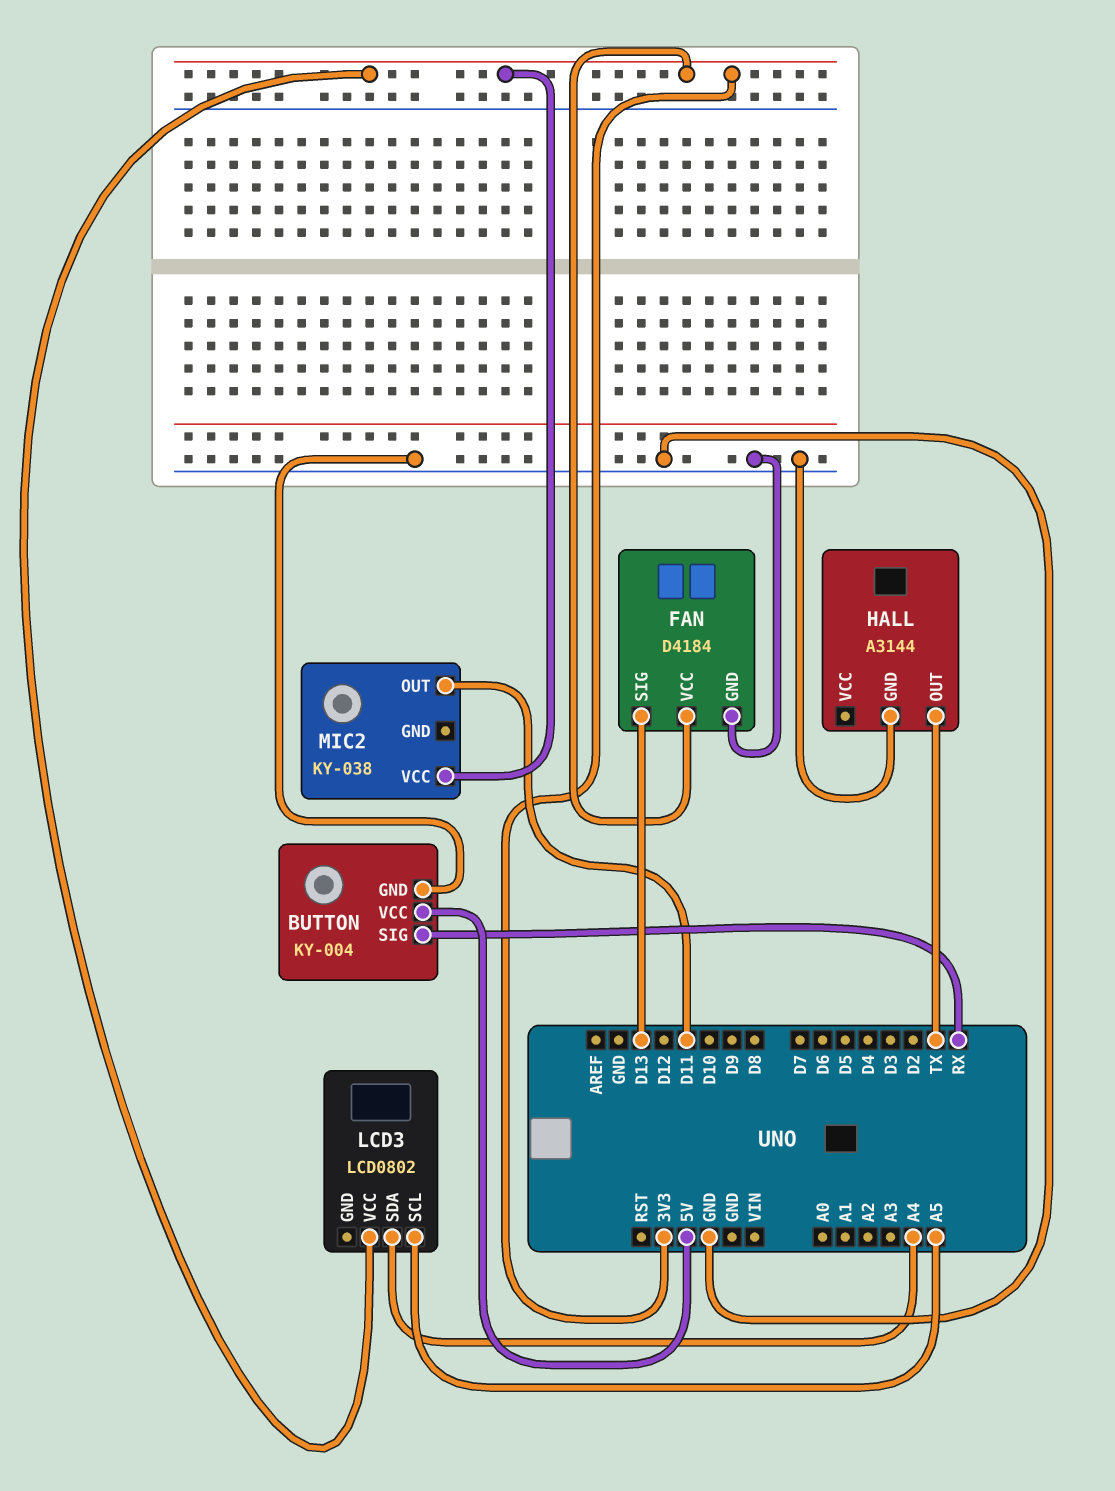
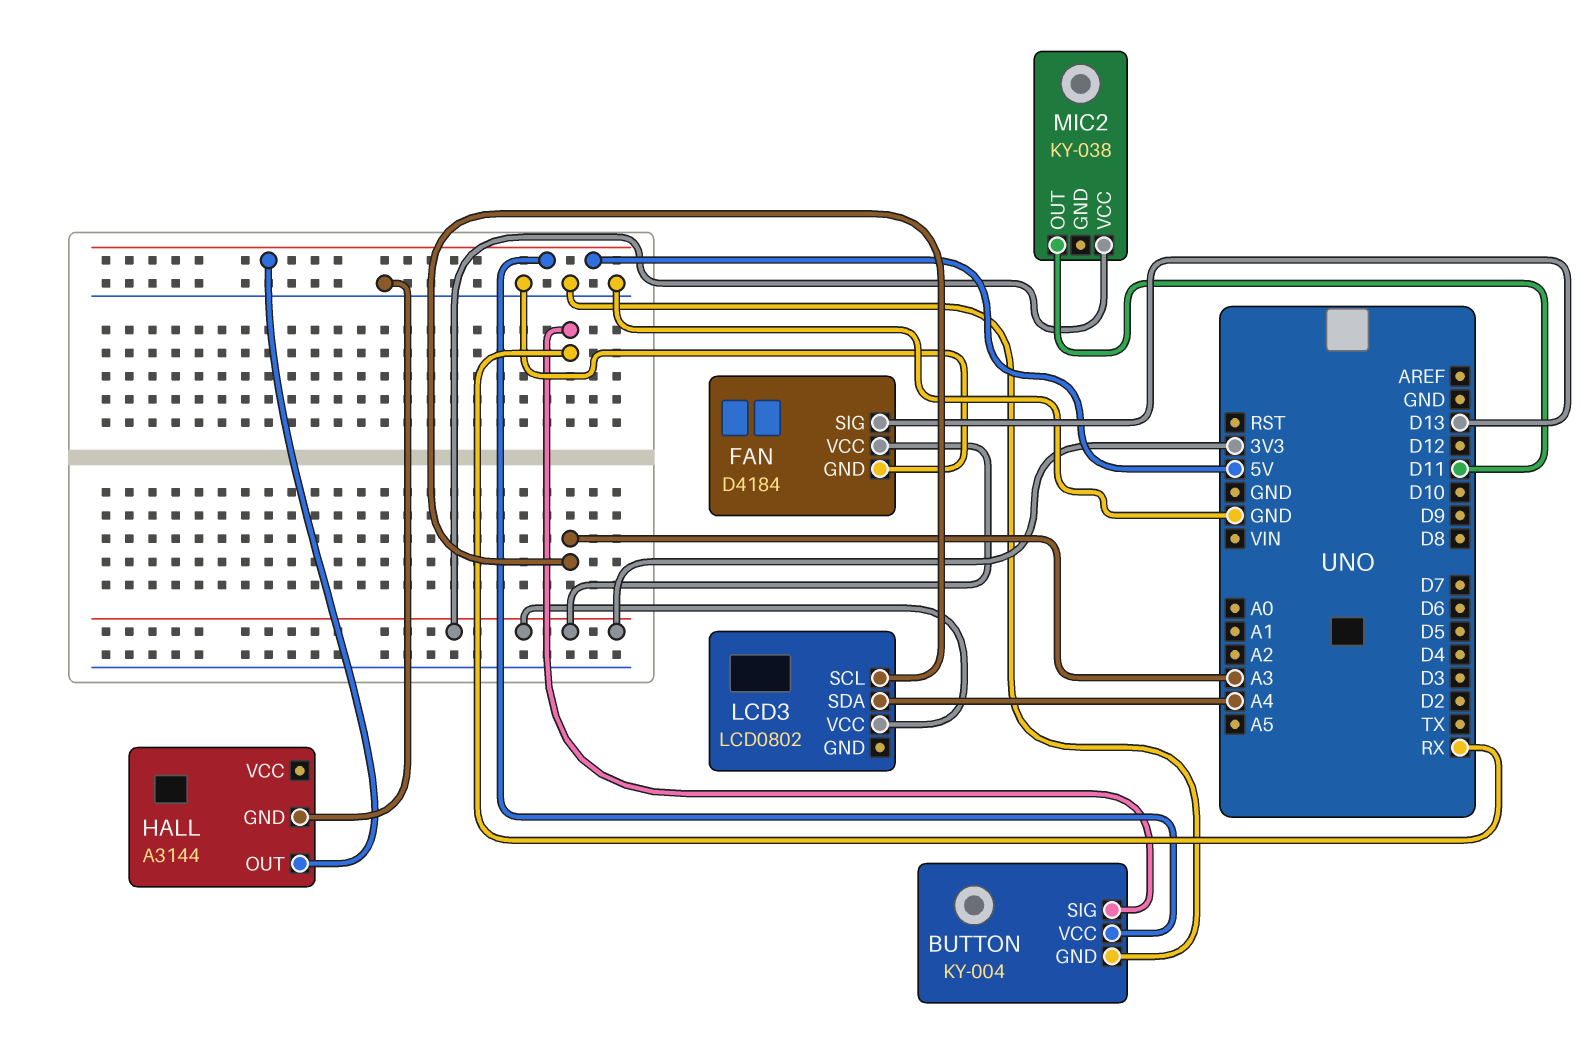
HALL pin OUT: TX -> 5V
LCD3 pin SCL: A5 -> A3

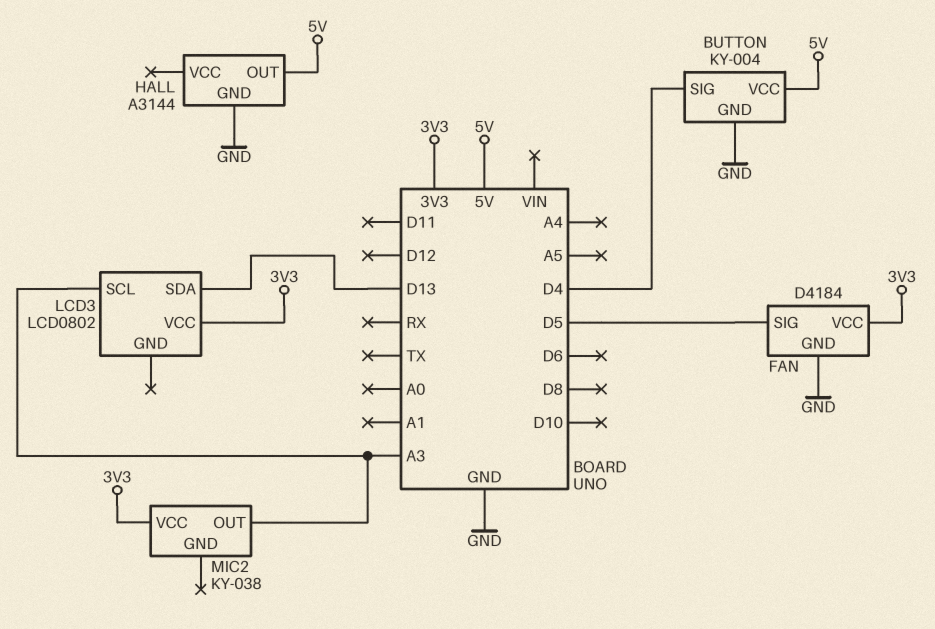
BUTTON pin SIG: RX -> D4
FAN pin SIG: D13 -> D5
LCD3 pin SDA: A4 -> D13
MIC2 pin OUT: D11 -> A3

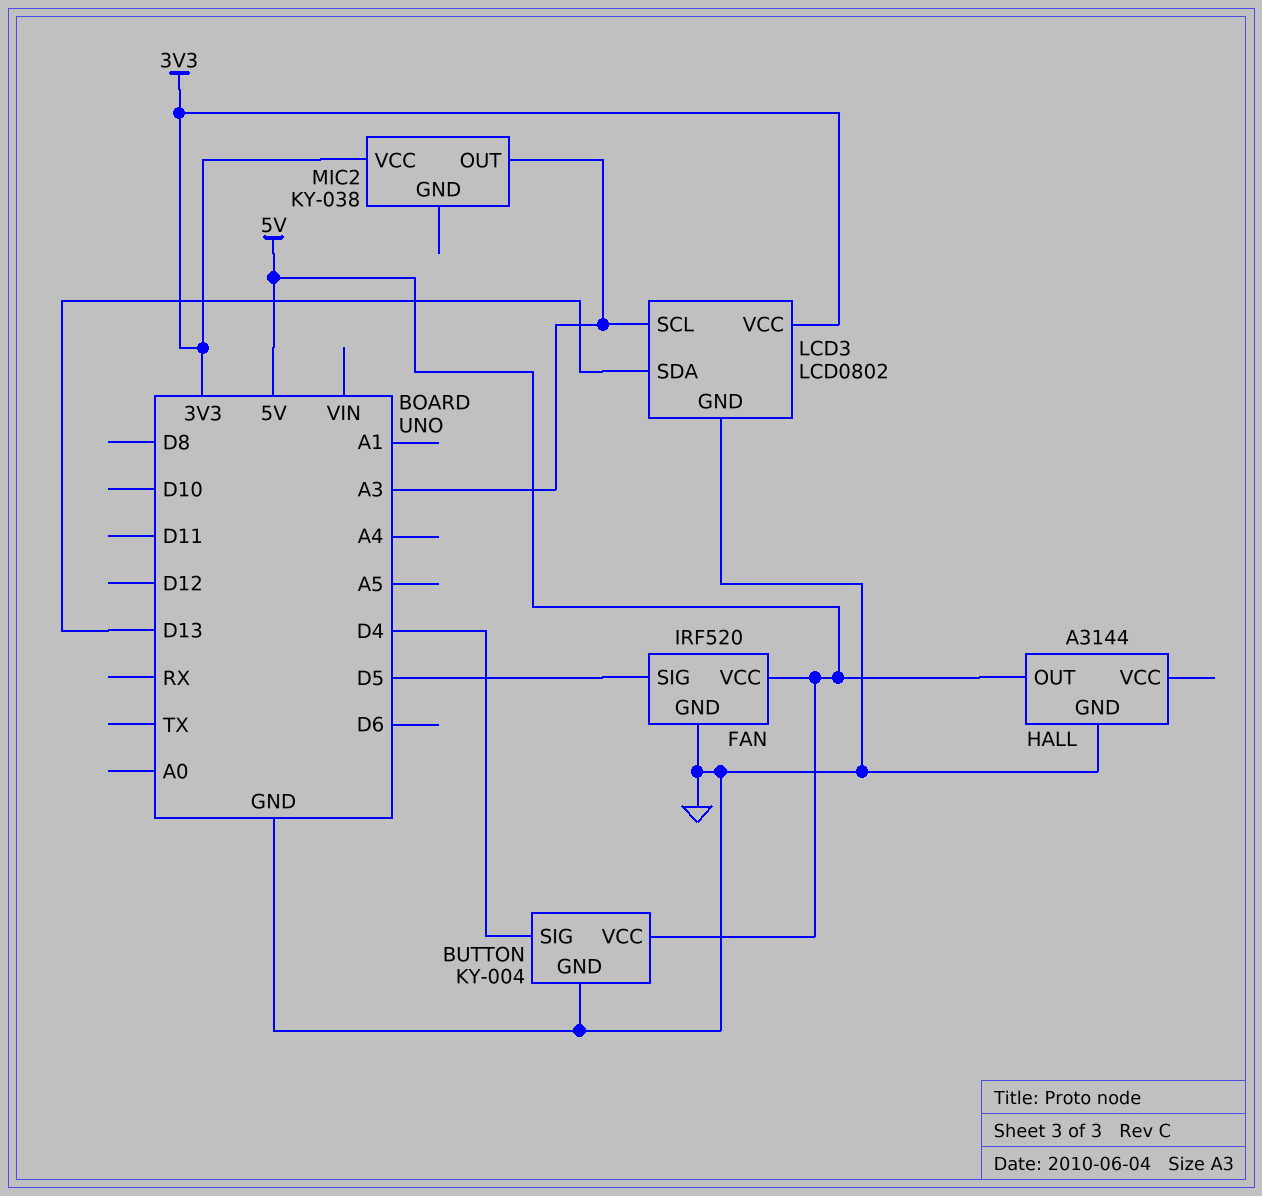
FAN: D4184 -> IRF520
FAN pin VCC: 3V3 -> 5V
LCD3 pin GND: none -> GND

